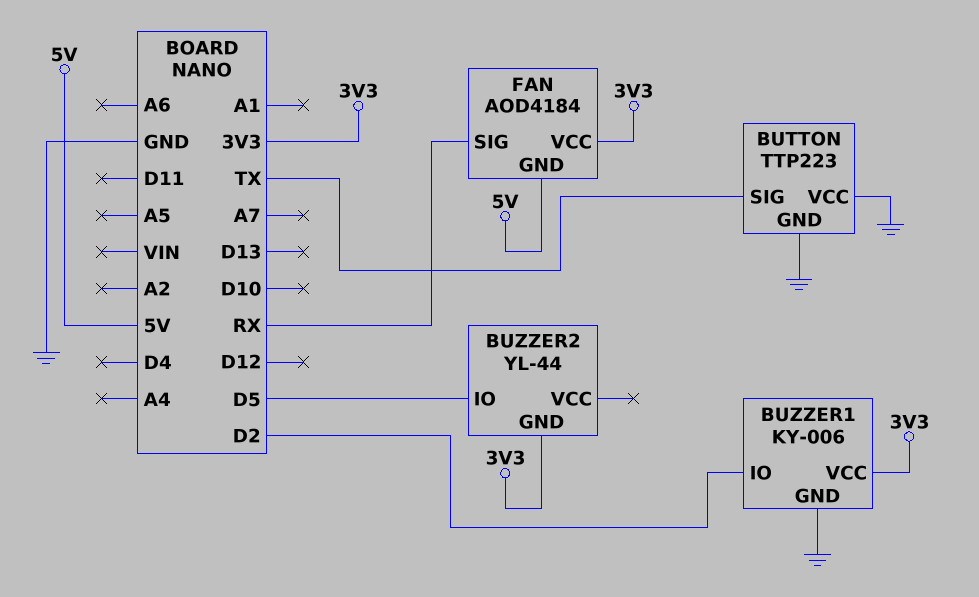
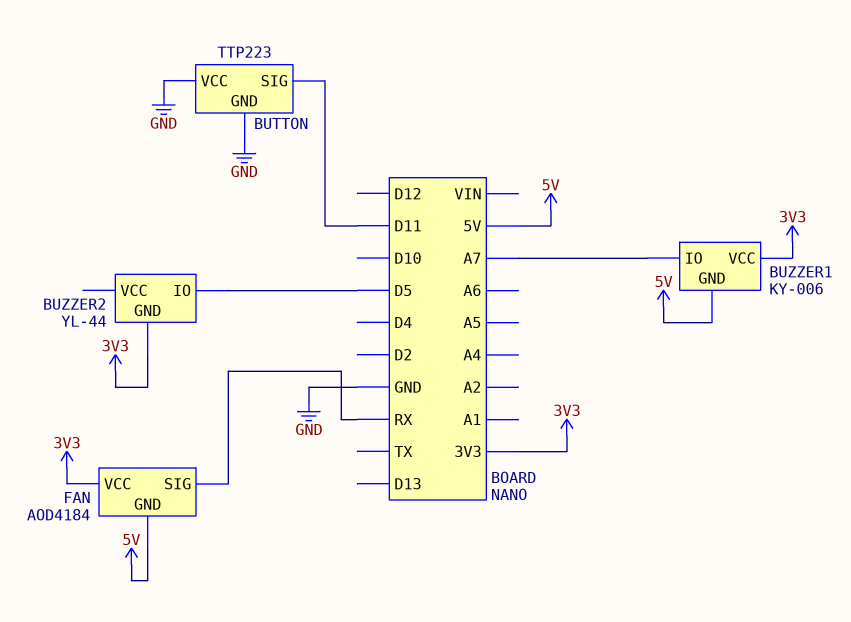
BUTTON pin SIG: TX -> D11
BUZZER1 pin GND: GND -> 5V
BUZZER1 pin IO: D2 -> A7

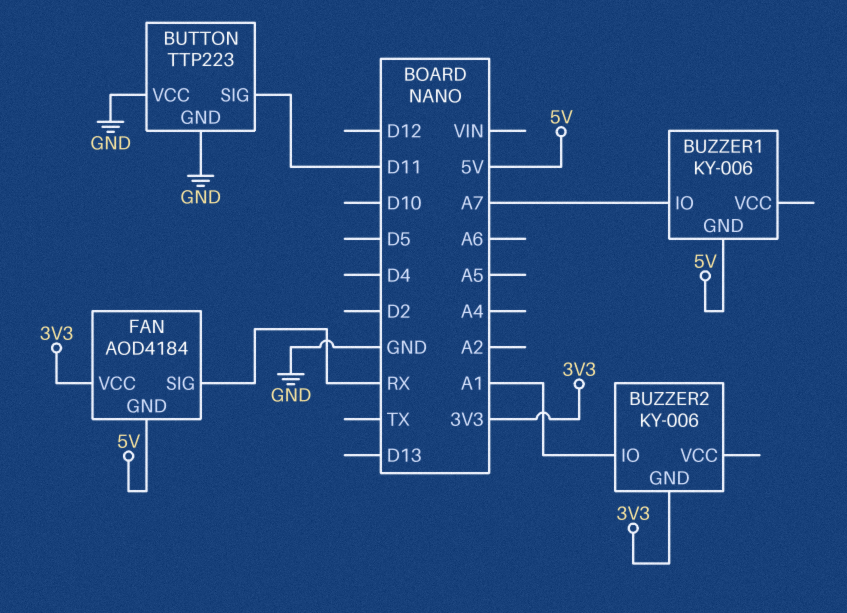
BUZZER1 pin VCC: 3V3 -> none
BUZZER2: YL-44 -> KY-006
BUZZER2 pin IO: D5 -> A1

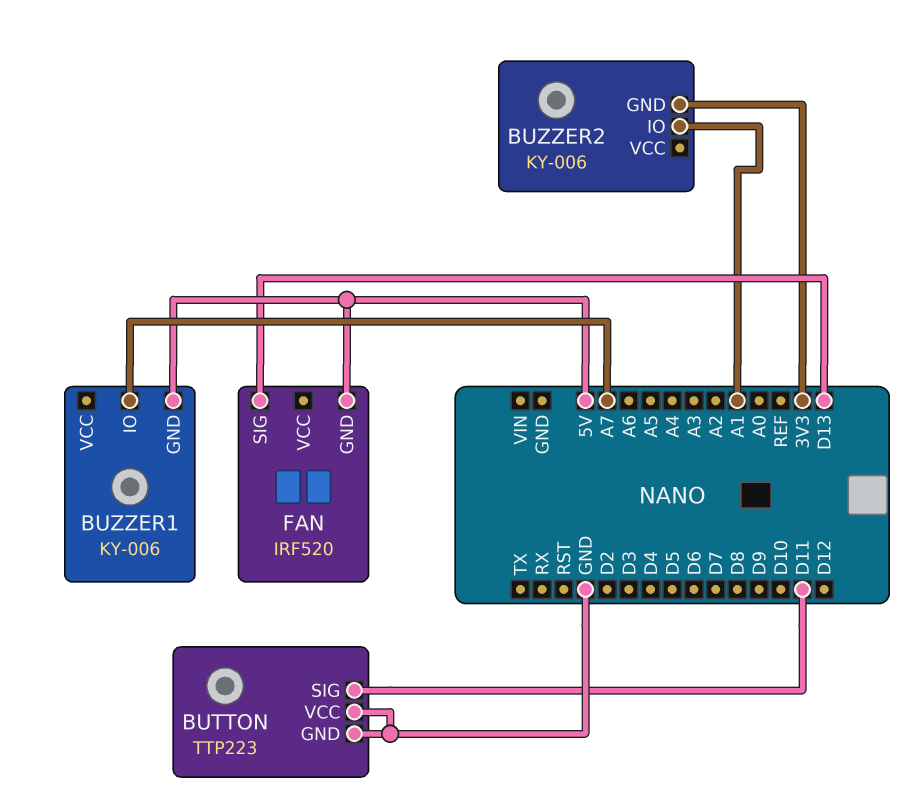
FAN: AOD4184 -> IRF520
FAN pin SIG: RX -> D13
FAN pin VCC: 3V3 -> none

